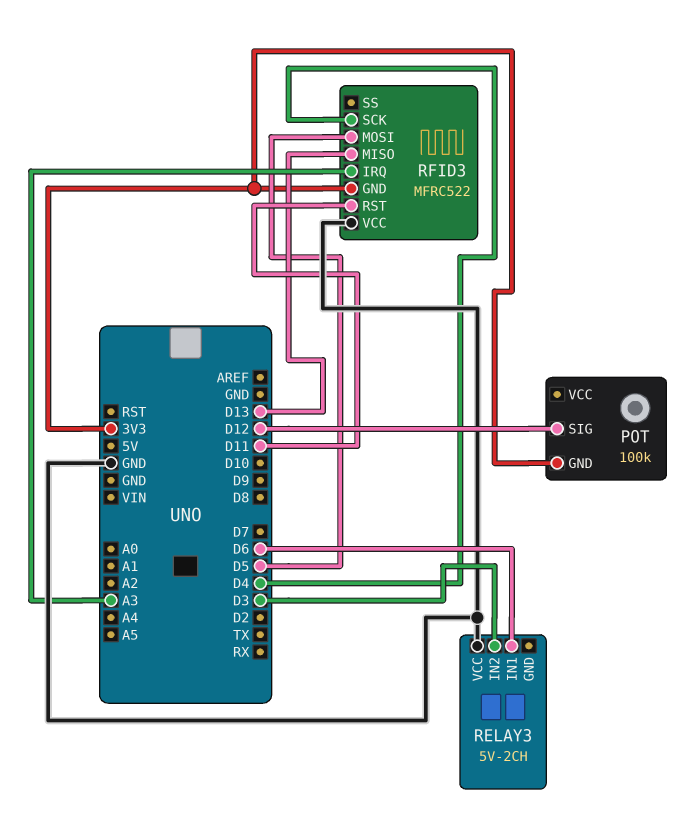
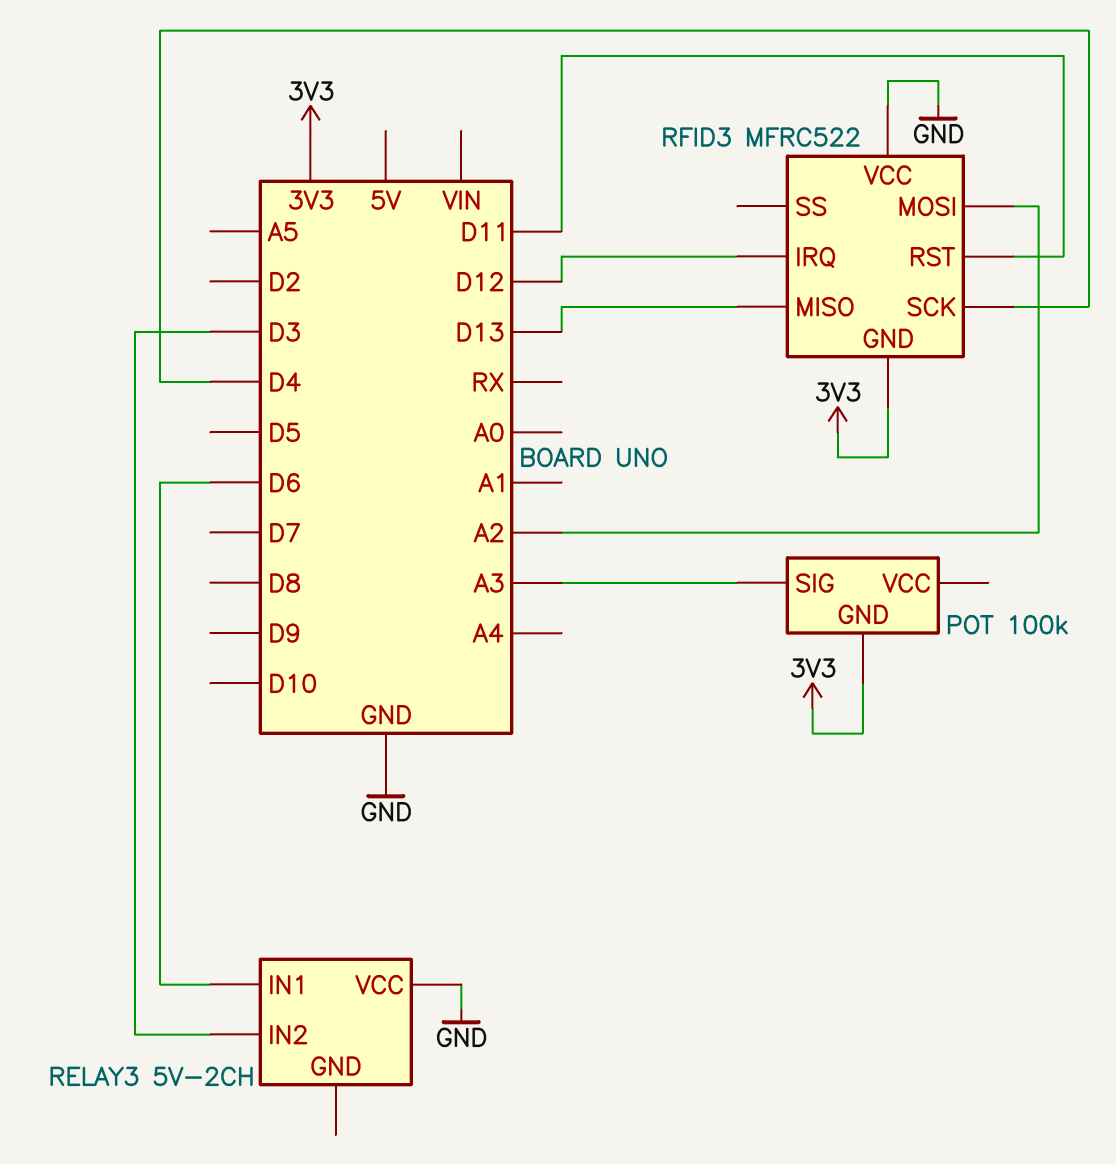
POT pin SIG: D12 -> A3
RFID3 pin IRQ: A3 -> D12
RFID3 pin MOSI: D5 -> A2

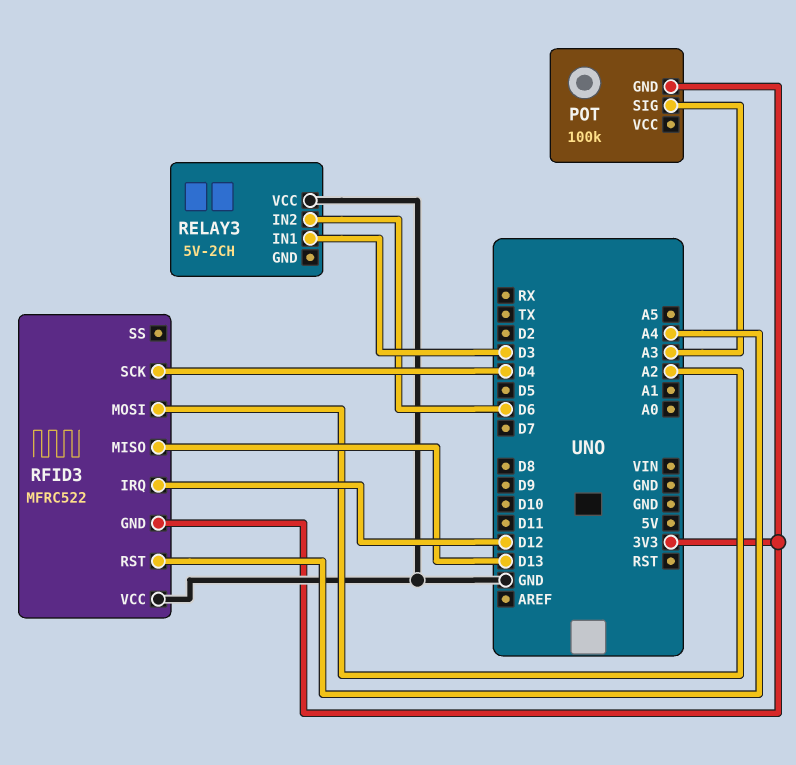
RELAY3 pin IN1: D6 -> D3
RELAY3 pin IN2: D3 -> D6
RFID3 pin RST: D11 -> A4

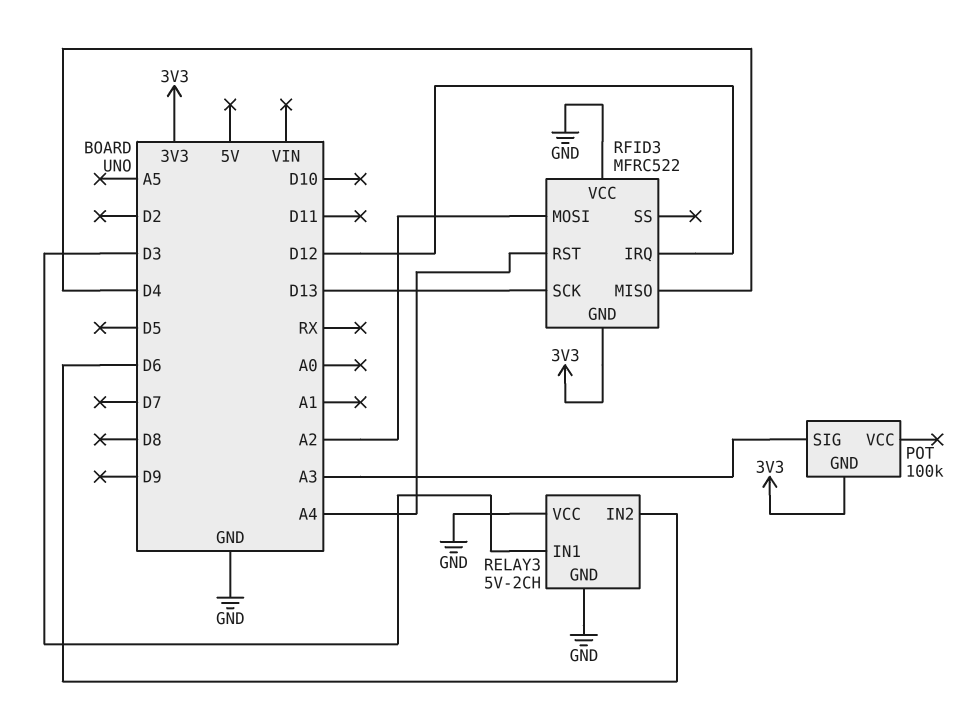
RELAY3 pin GND: none -> GND
RFID3 pin MISO: D13 -> D4
RFID3 pin SCK: D4 -> D13

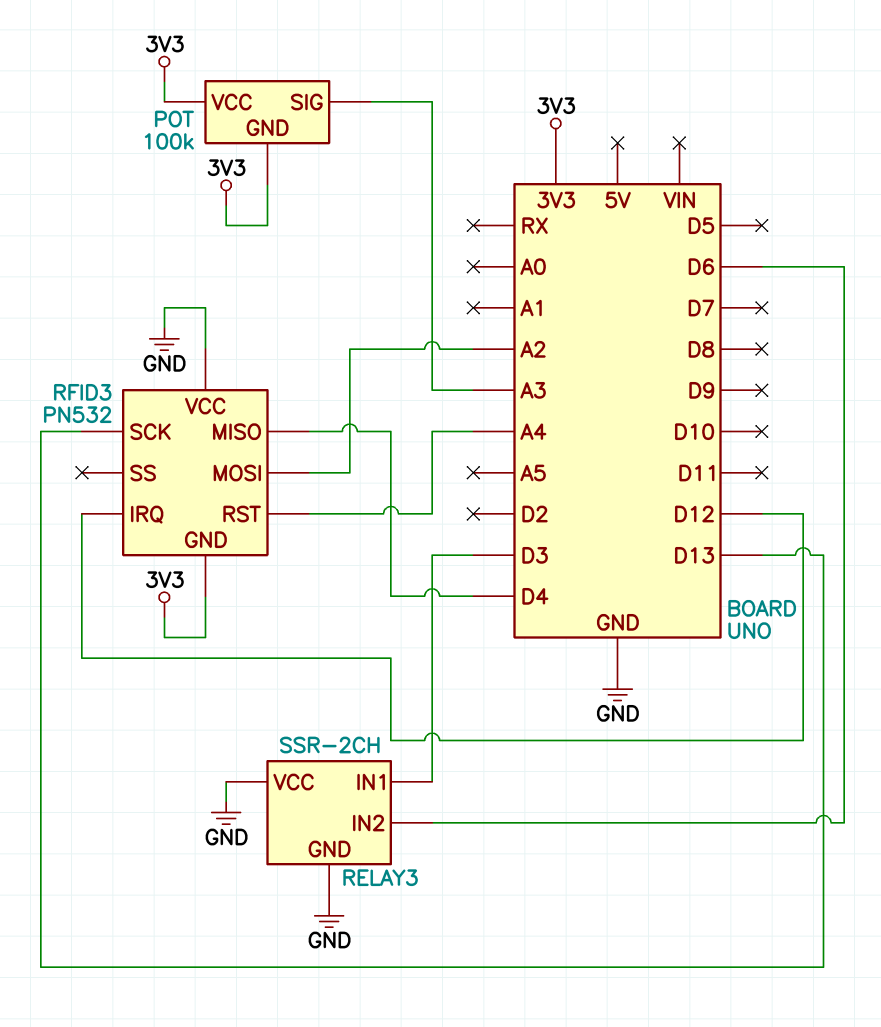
POT pin VCC: none -> 3V3
RELAY3: 5V-2CH -> SSR-2CH
RFID3: MFRC522 -> PN532

